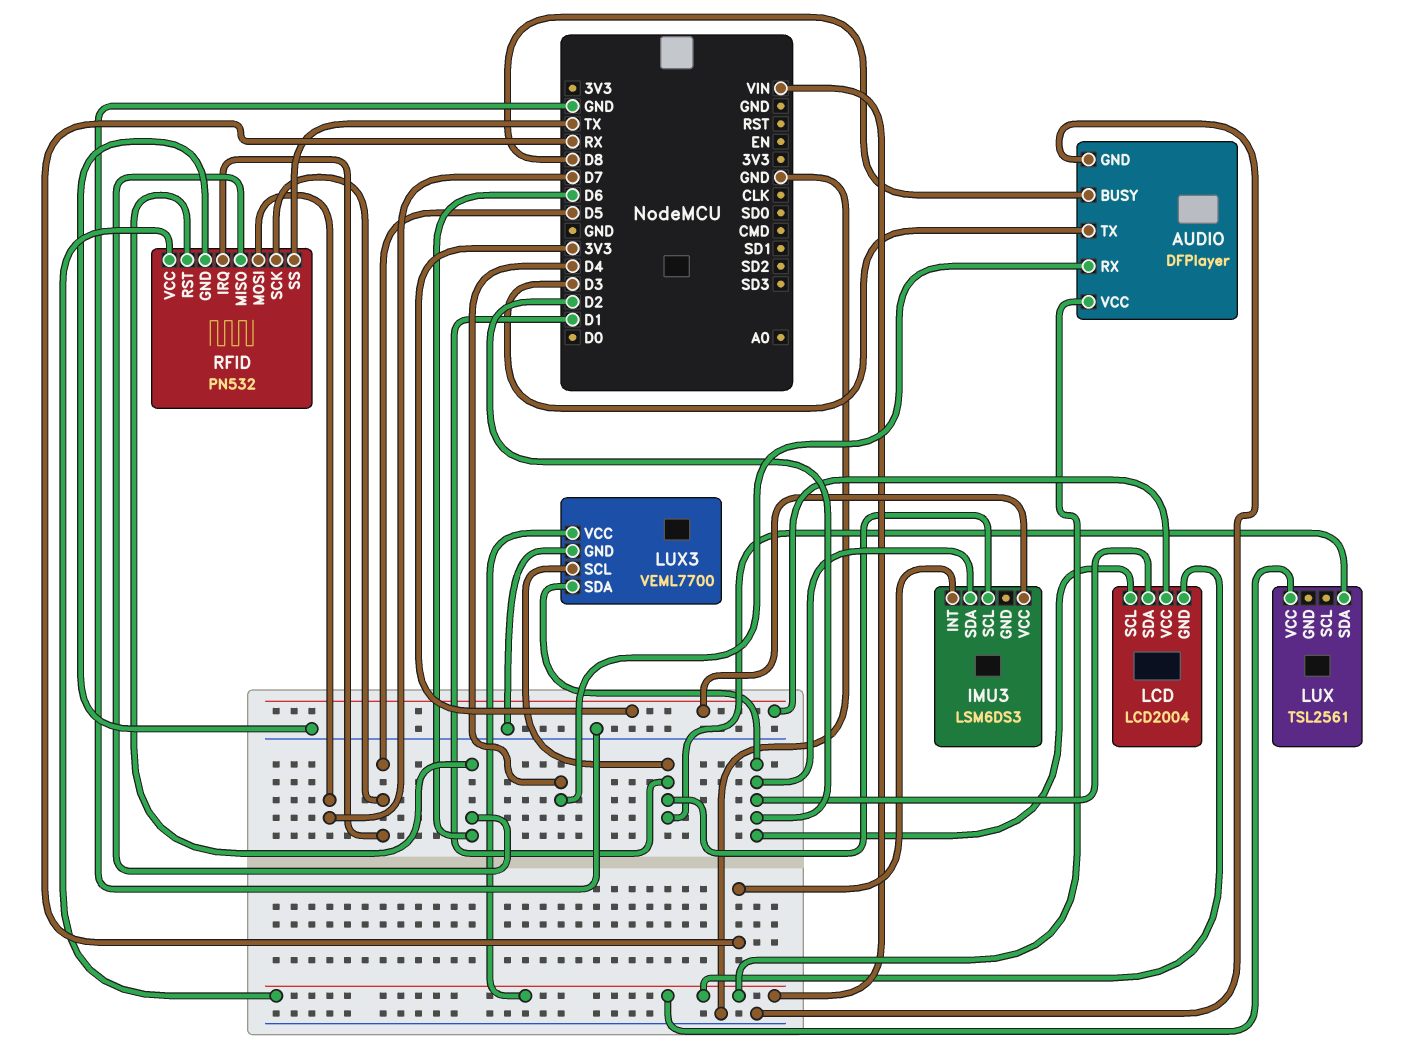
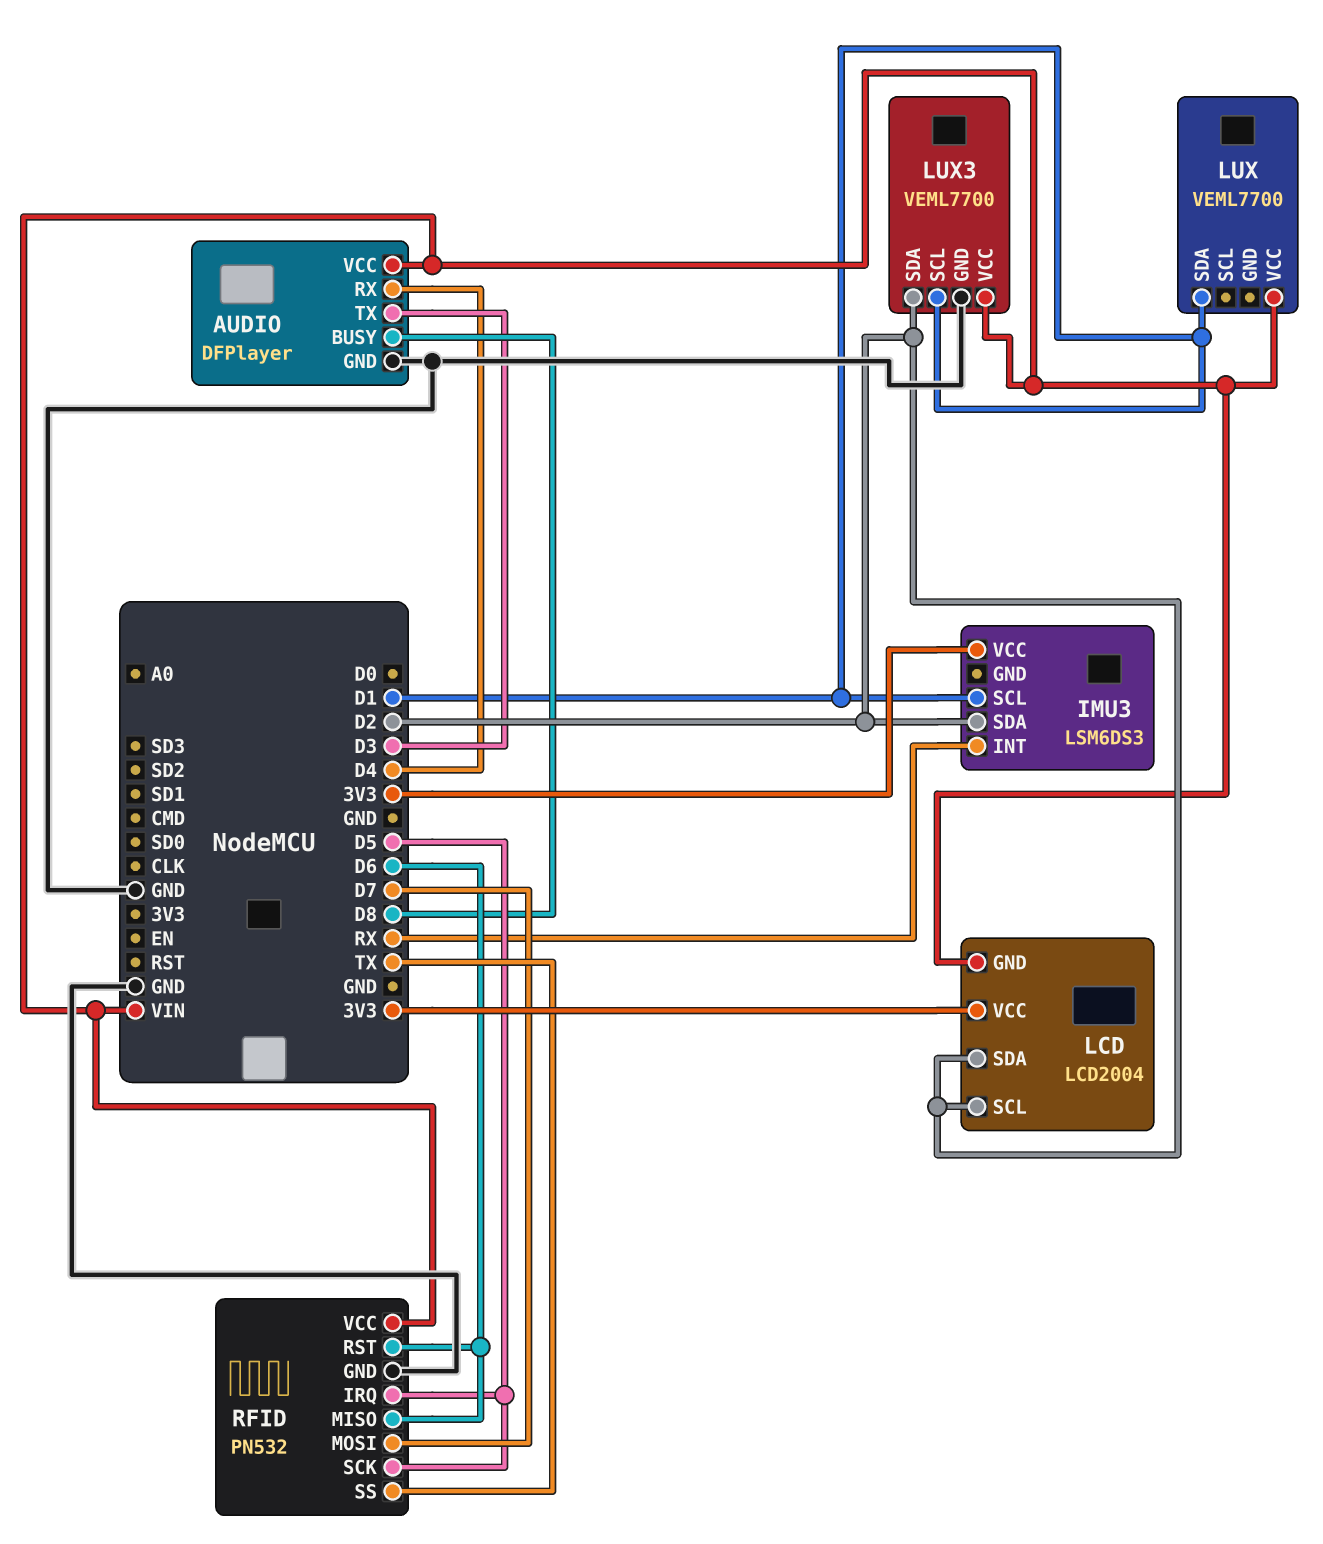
LUX: TSL2561 -> VEML7700

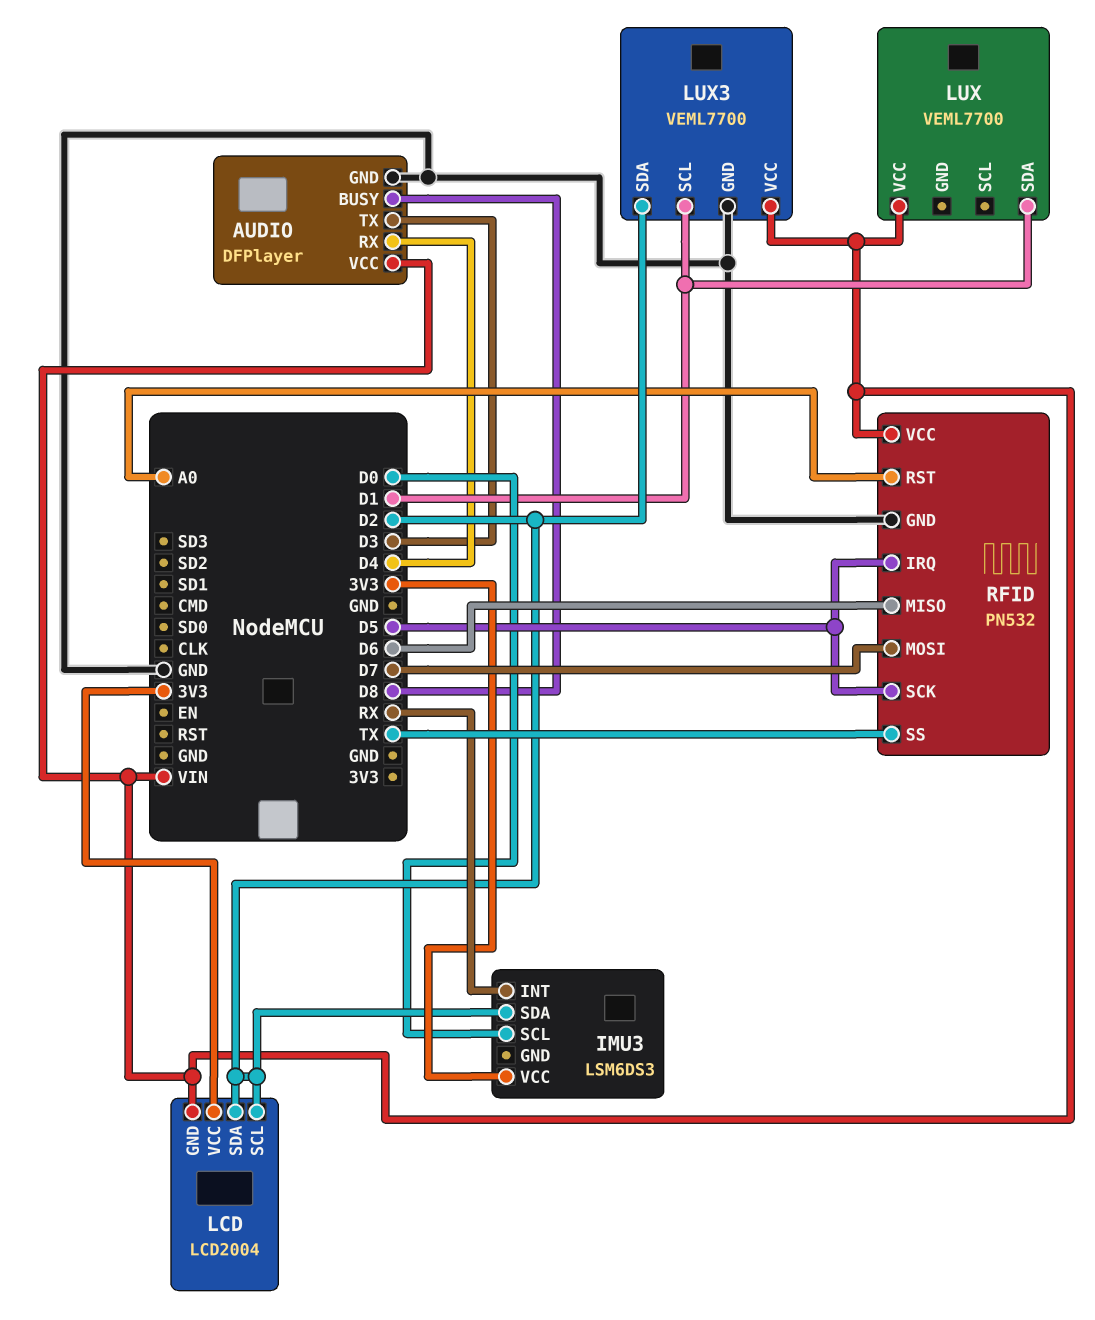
IMU3 pin SCL: D1 -> D0
RFID pin RST: D6 -> A0

